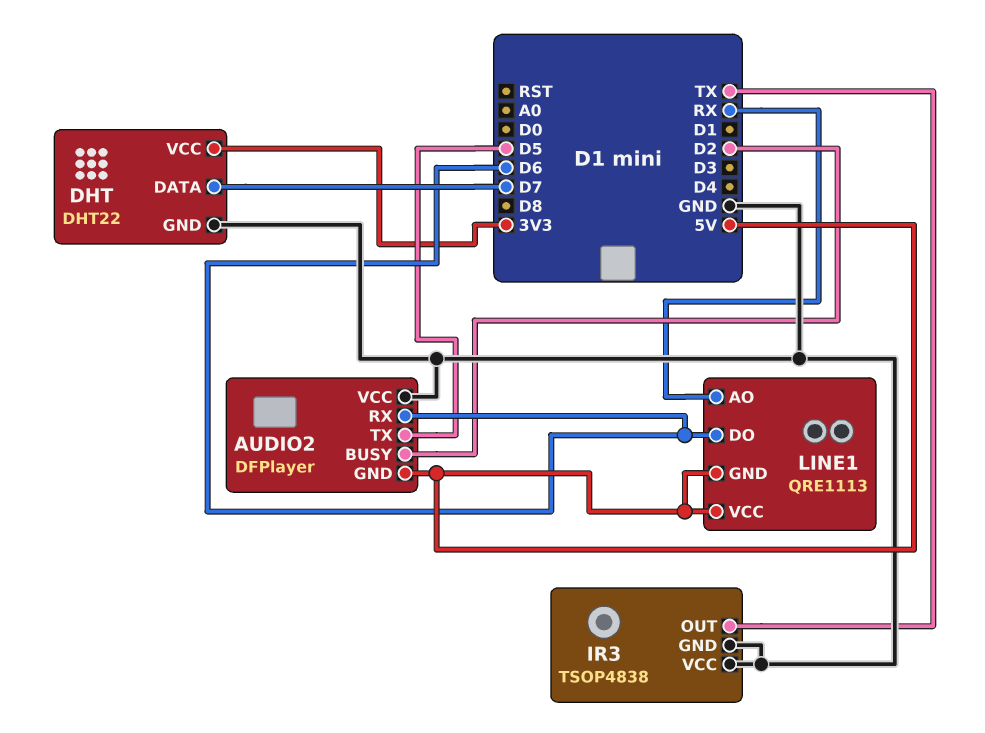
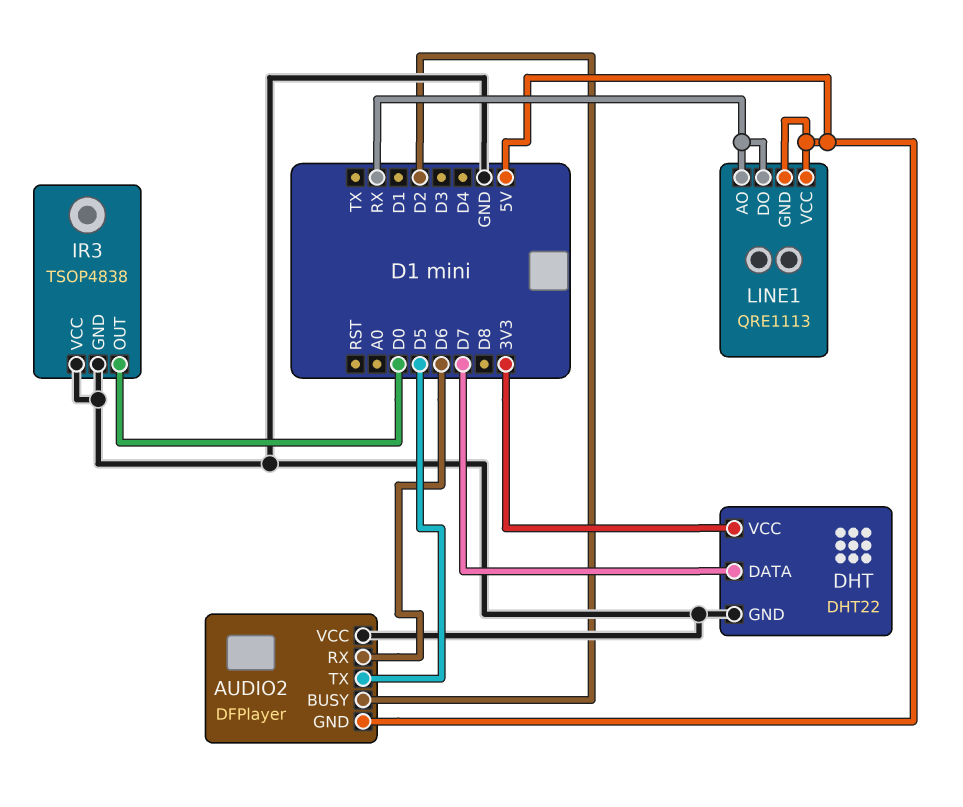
IR3 pin OUT: TX -> D0
LINE1 pin DO: D6 -> RX

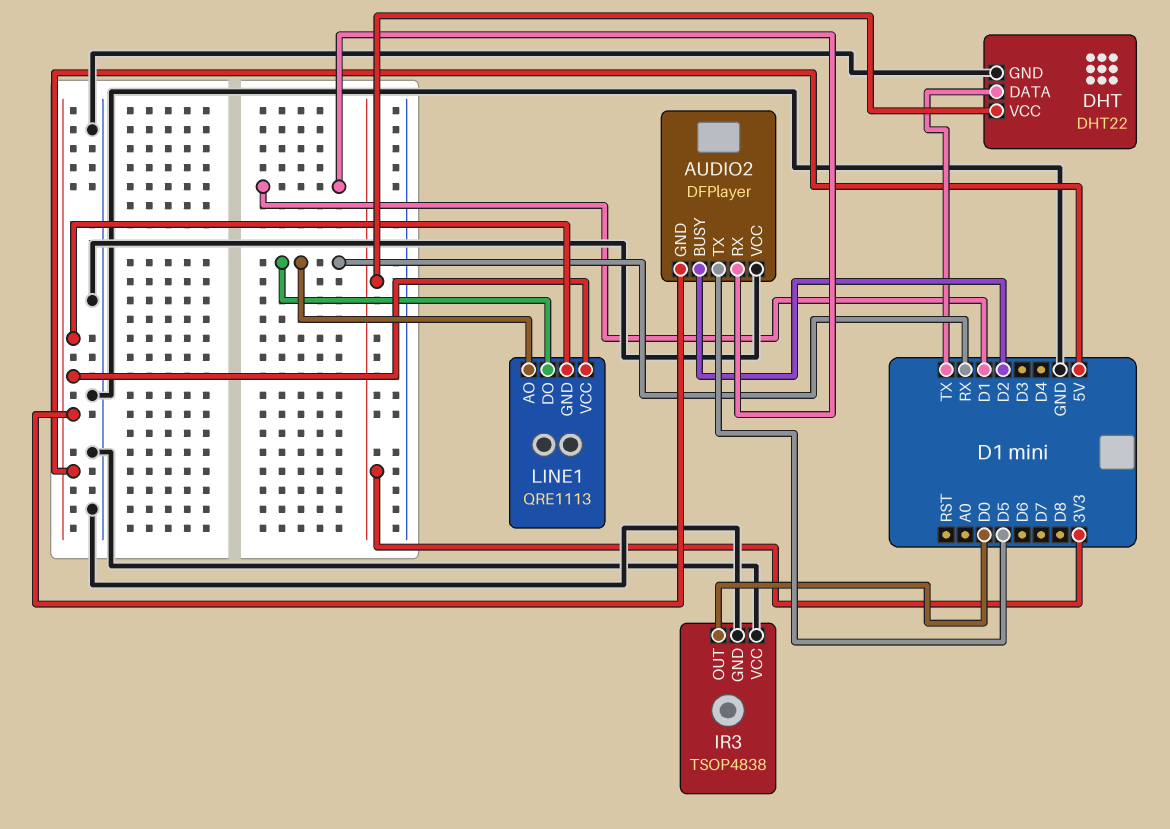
AUDIO2 pin RX: D6 -> D1
DHT pin DATA: D7 -> TX

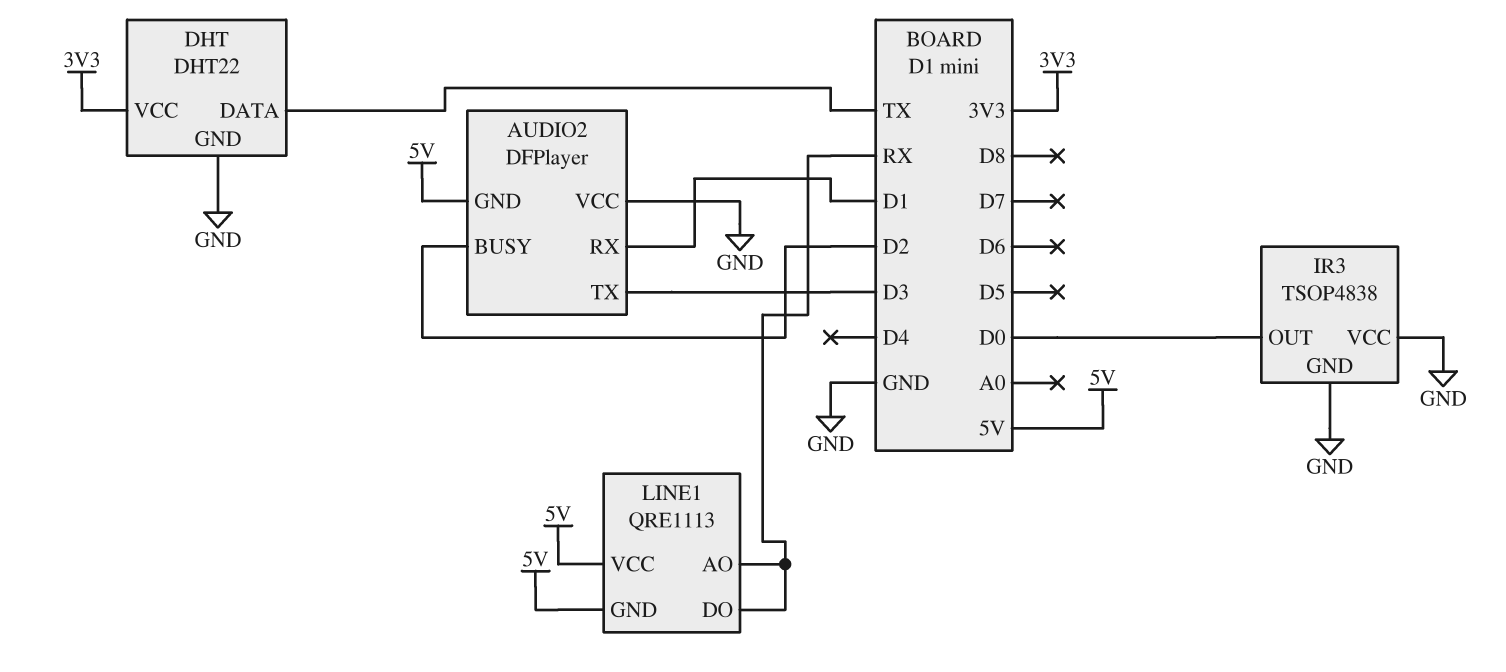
AUDIO2 pin TX: D5 -> D3

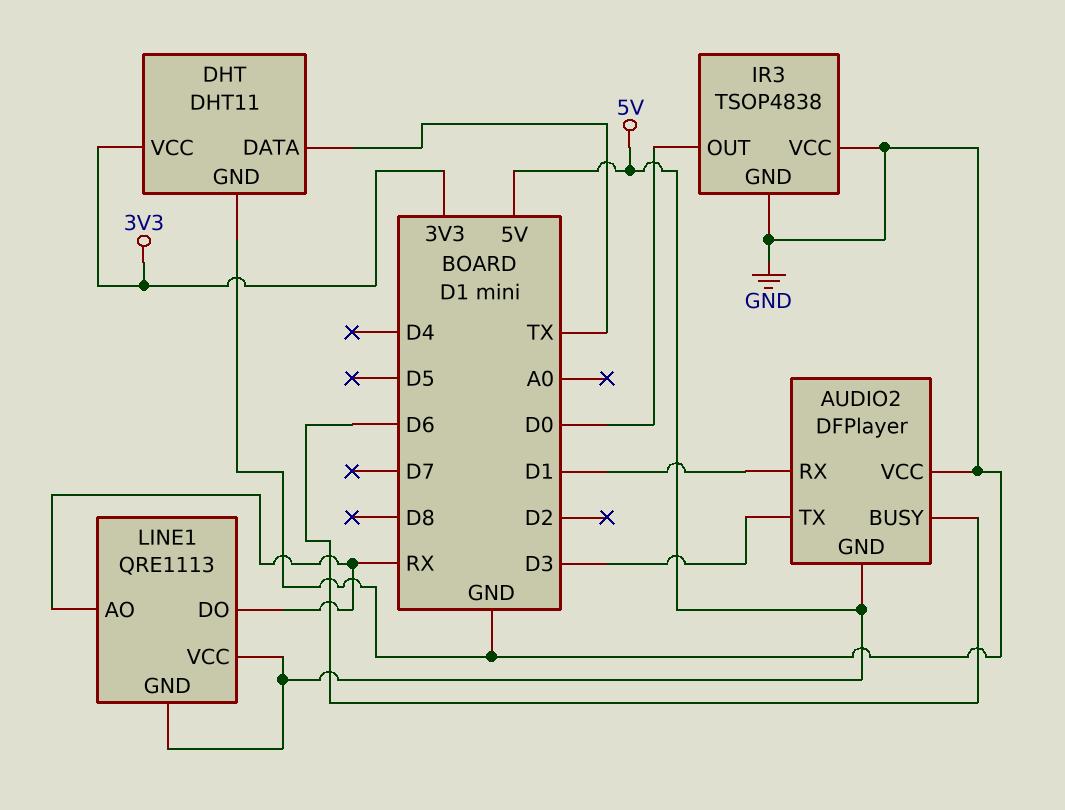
AUDIO2 pin BUSY: D2 -> D6
DHT: DHT22 -> DHT11

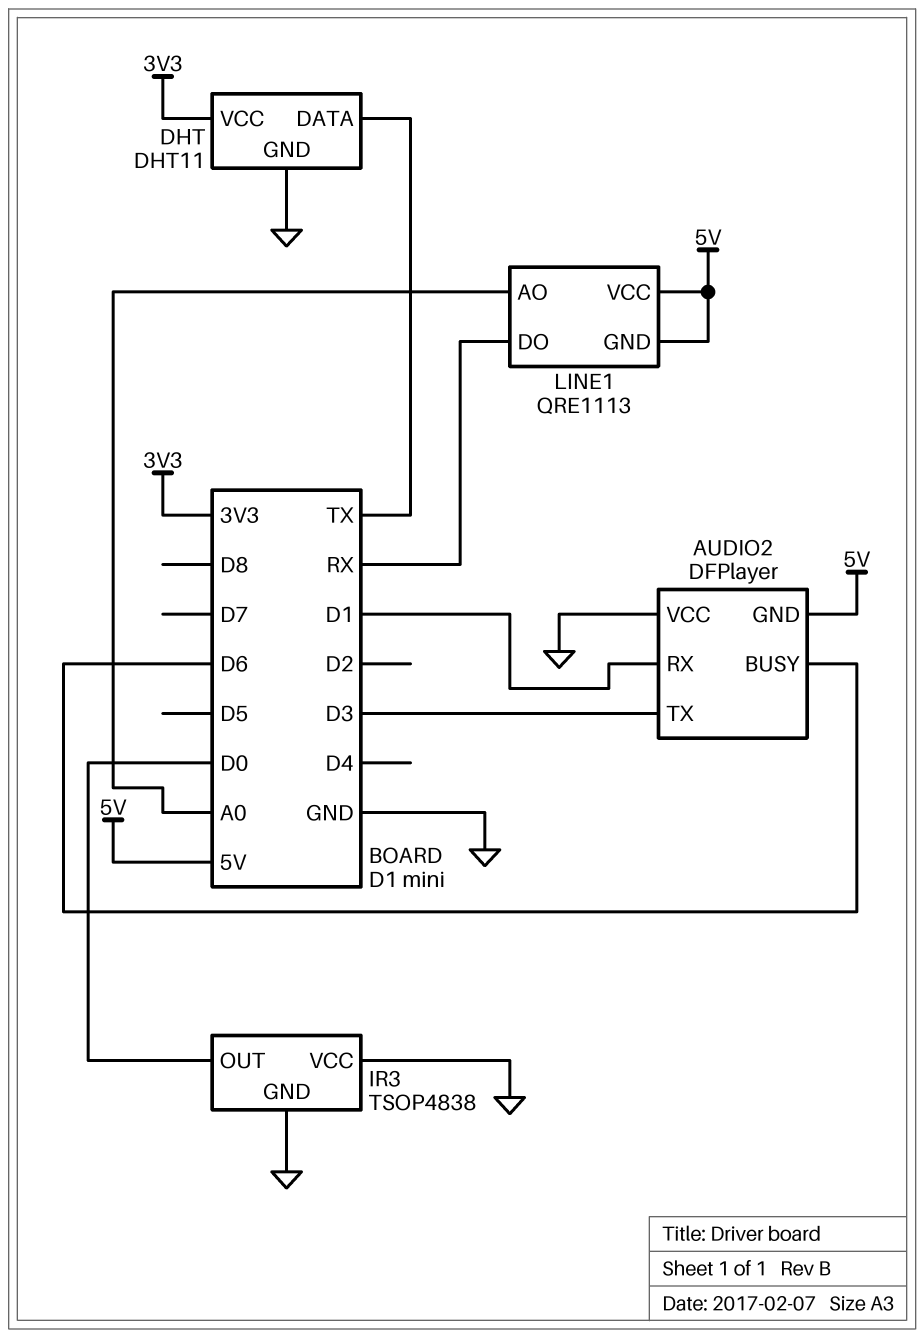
LINE1 pin AO: RX -> A0

